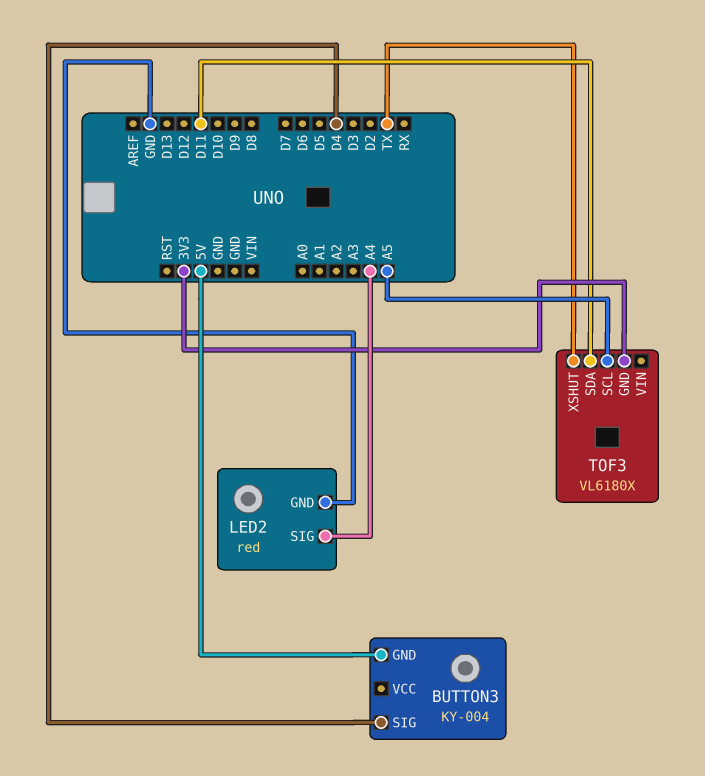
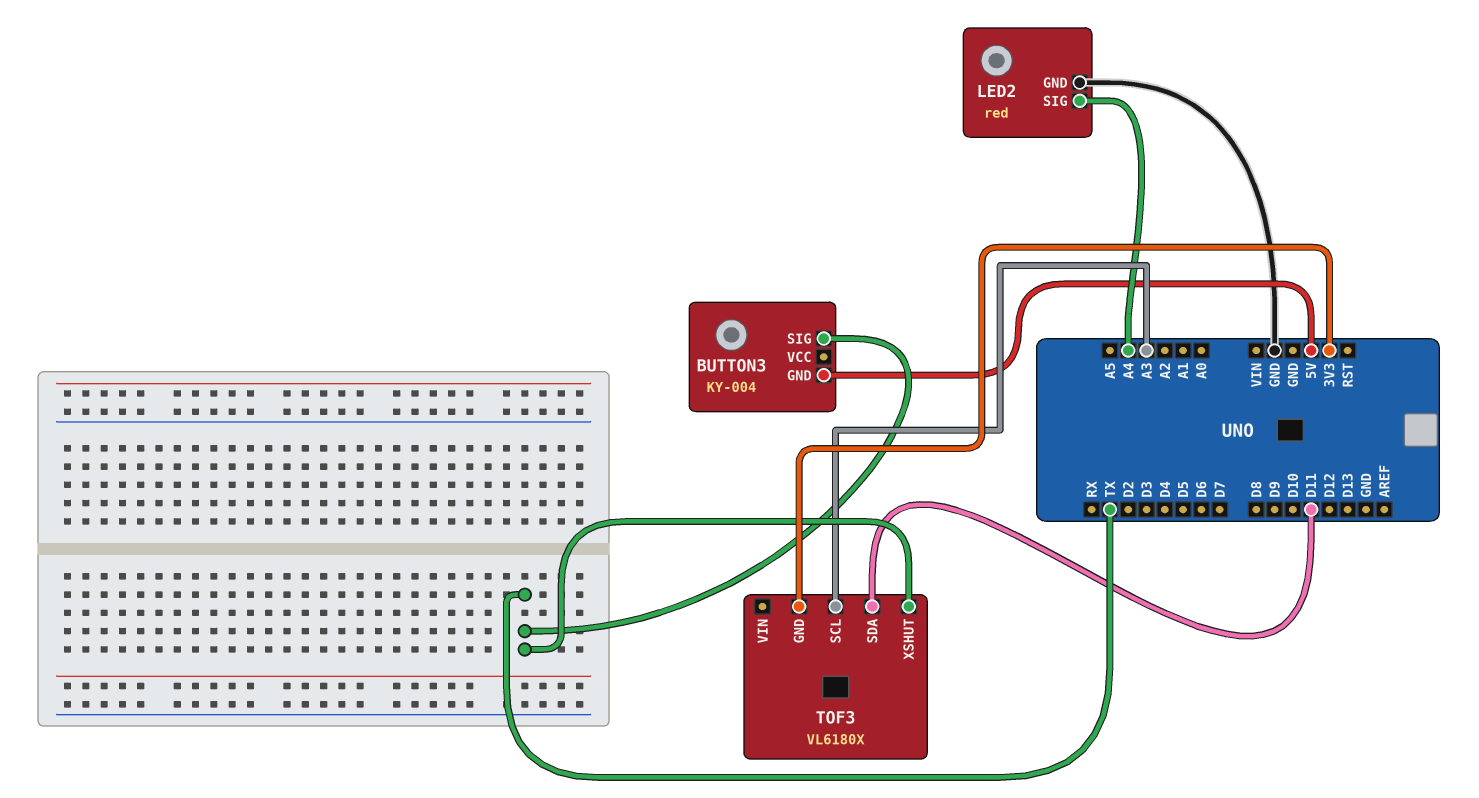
BUTTON3 pin SIG: D4 -> TX
TOF3 pin SCL: A5 -> A3

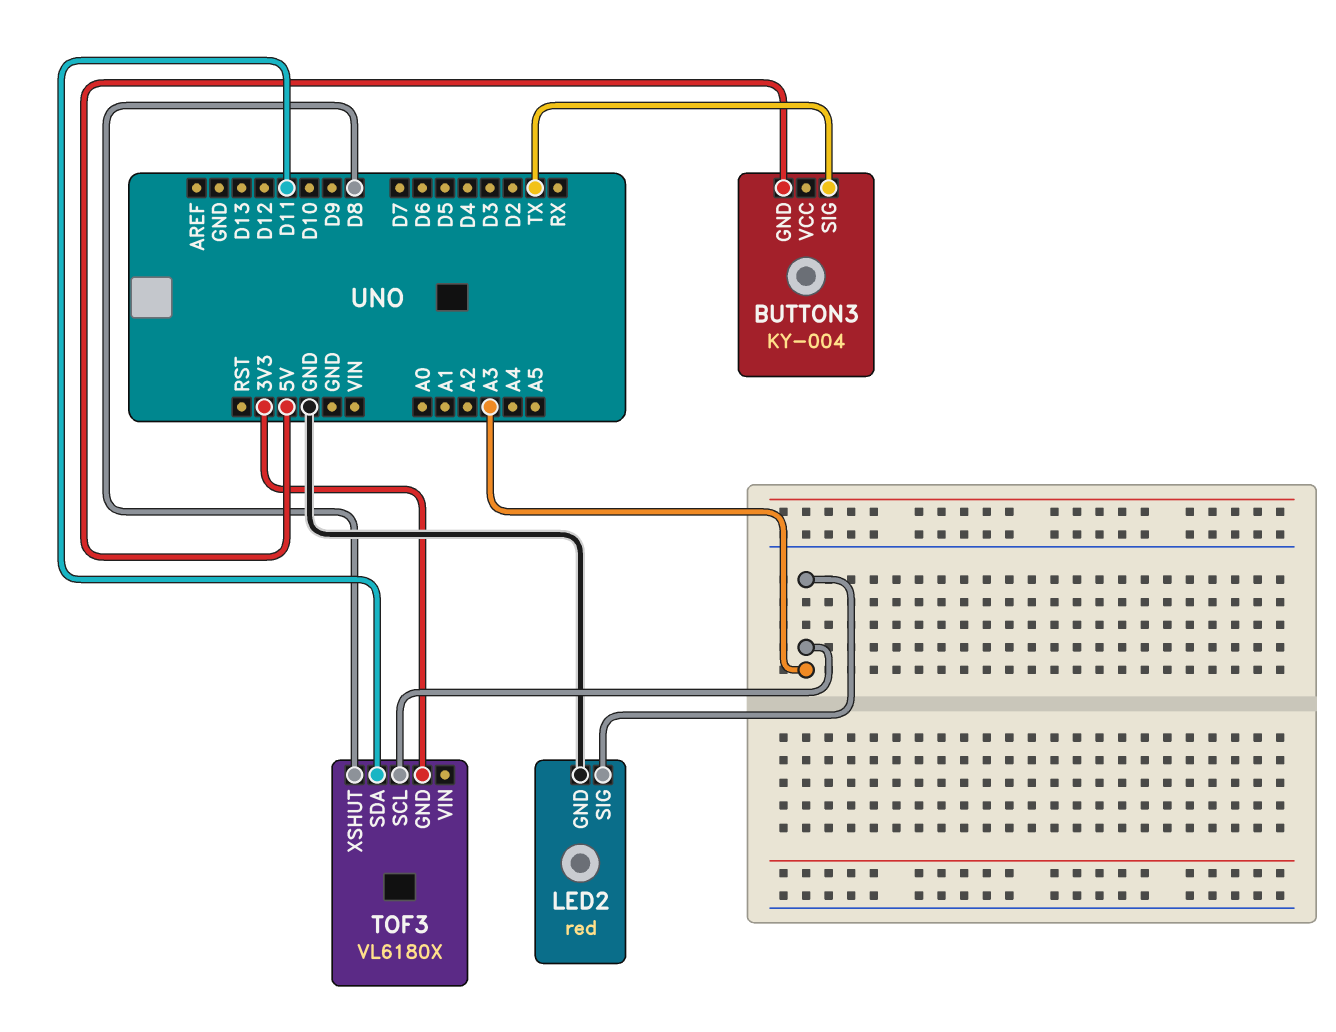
LED2 pin SIG: A4 -> A3
TOF3 pin XSHUT: TX -> D8

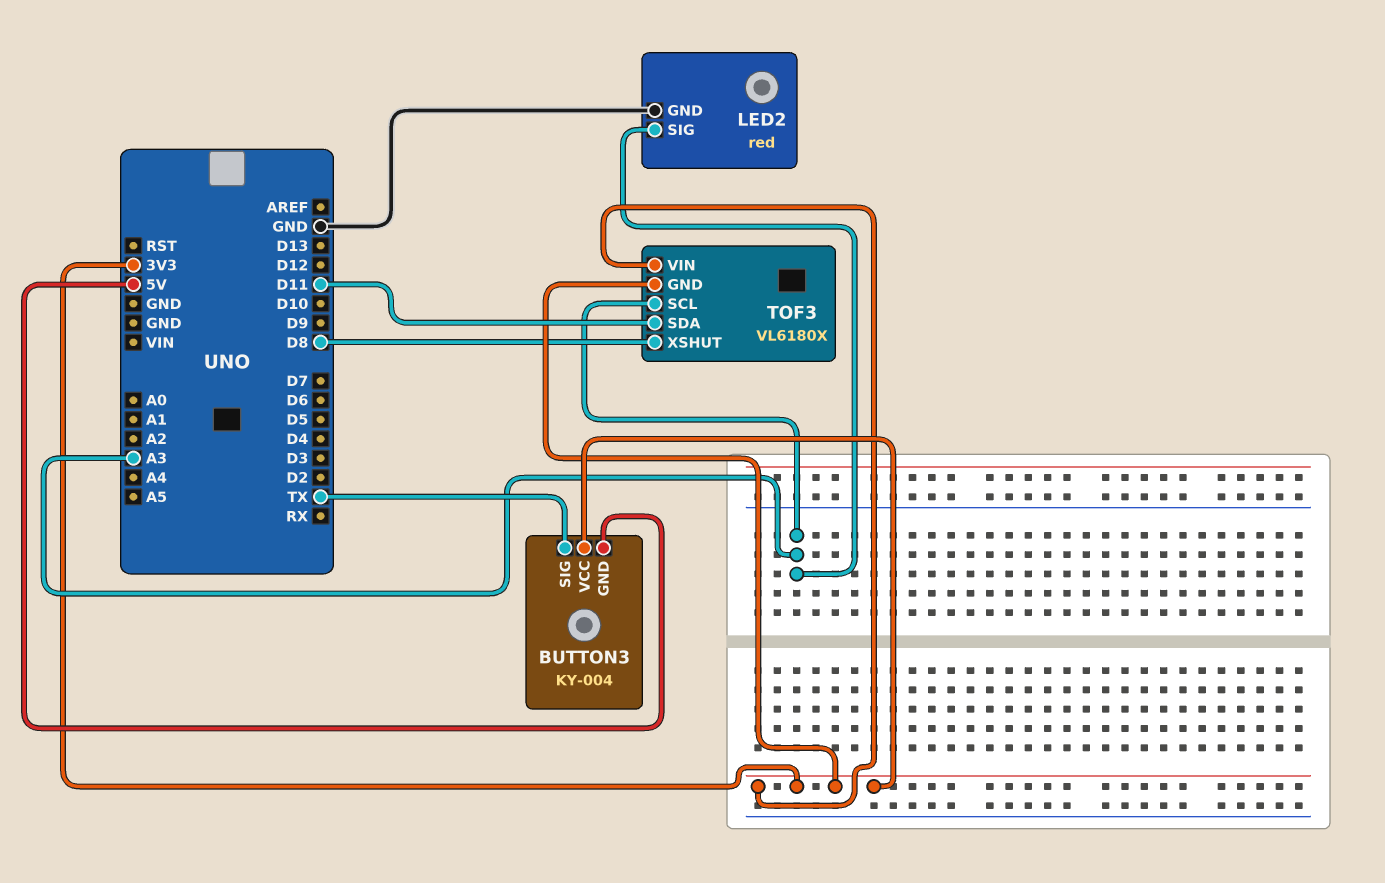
BUTTON3 pin VCC: none -> 3V3
TOF3 pin VIN: none -> 3V3

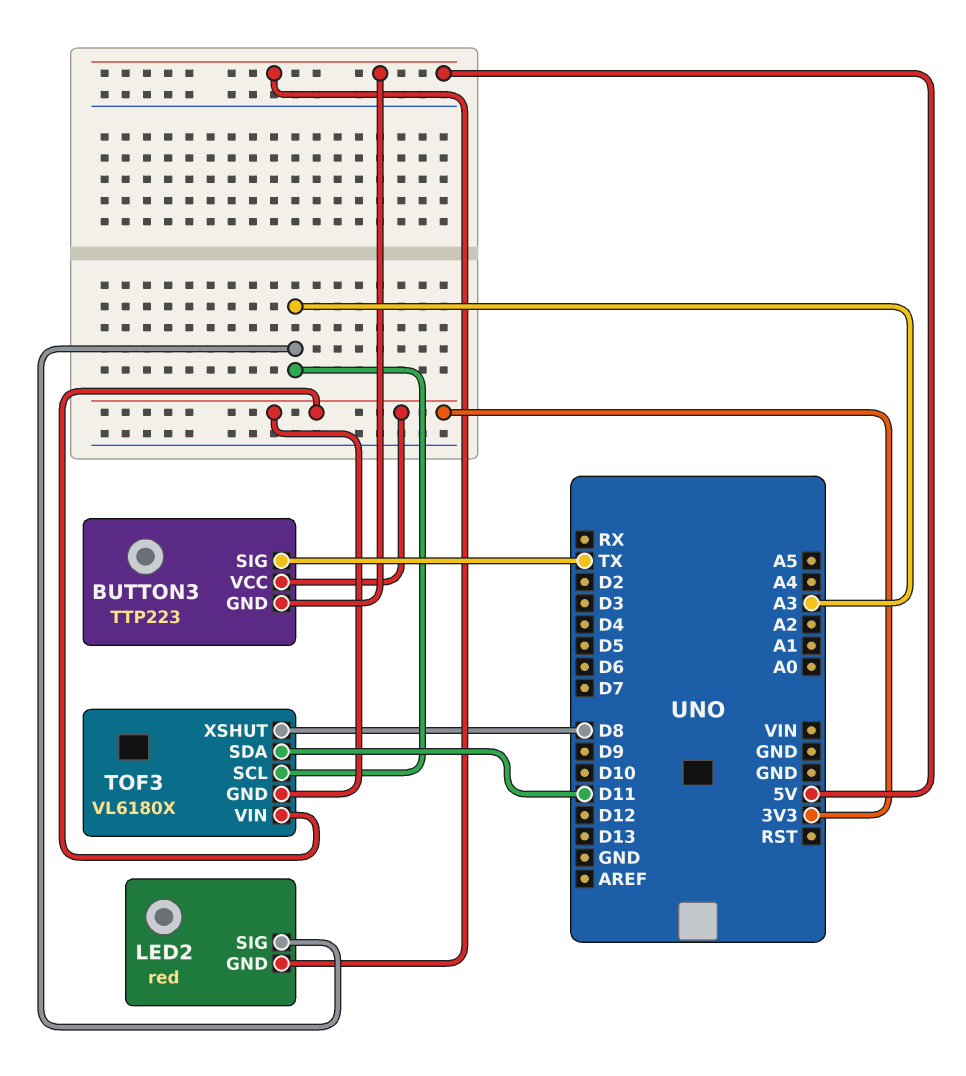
BUTTON3: KY-004 -> TTP223
LED2 pin GND: GND -> 5V

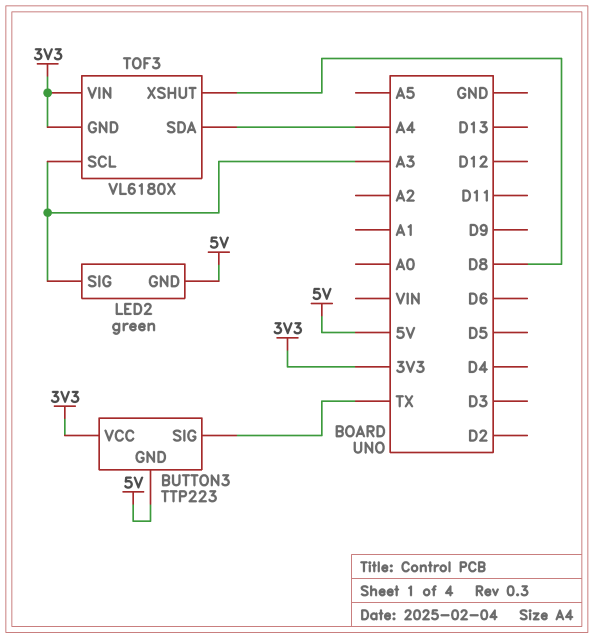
LED2: red -> green
TOF3 pin SDA: D11 -> A4

